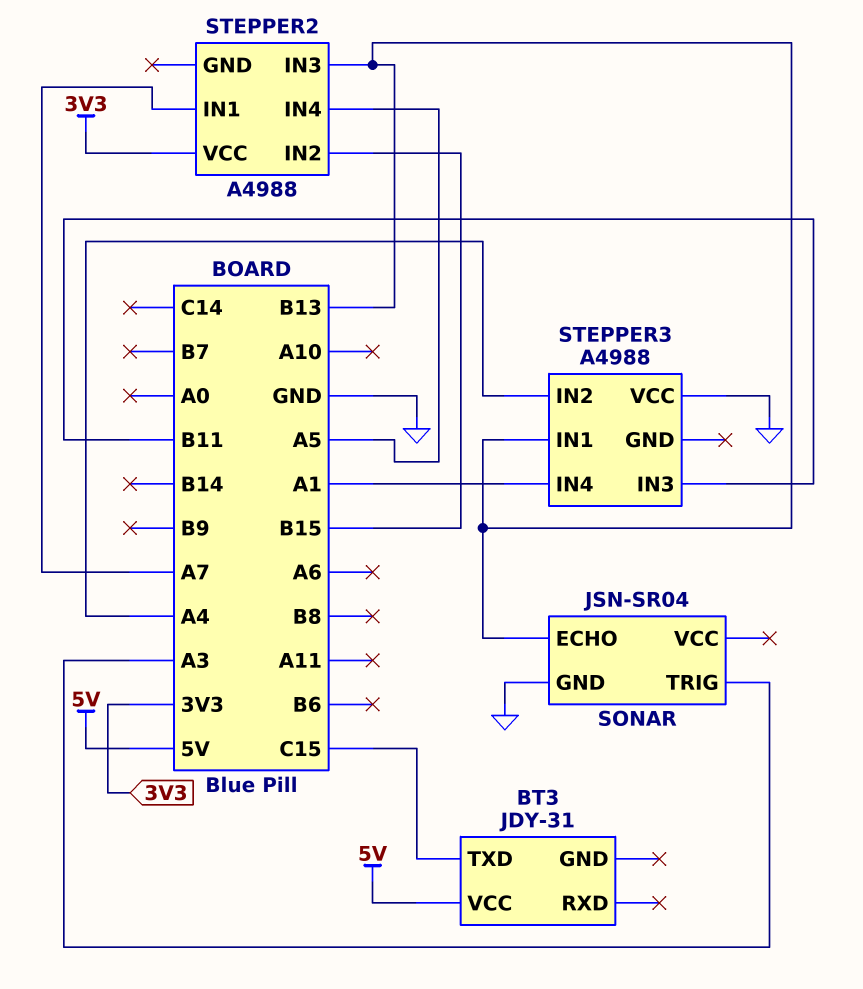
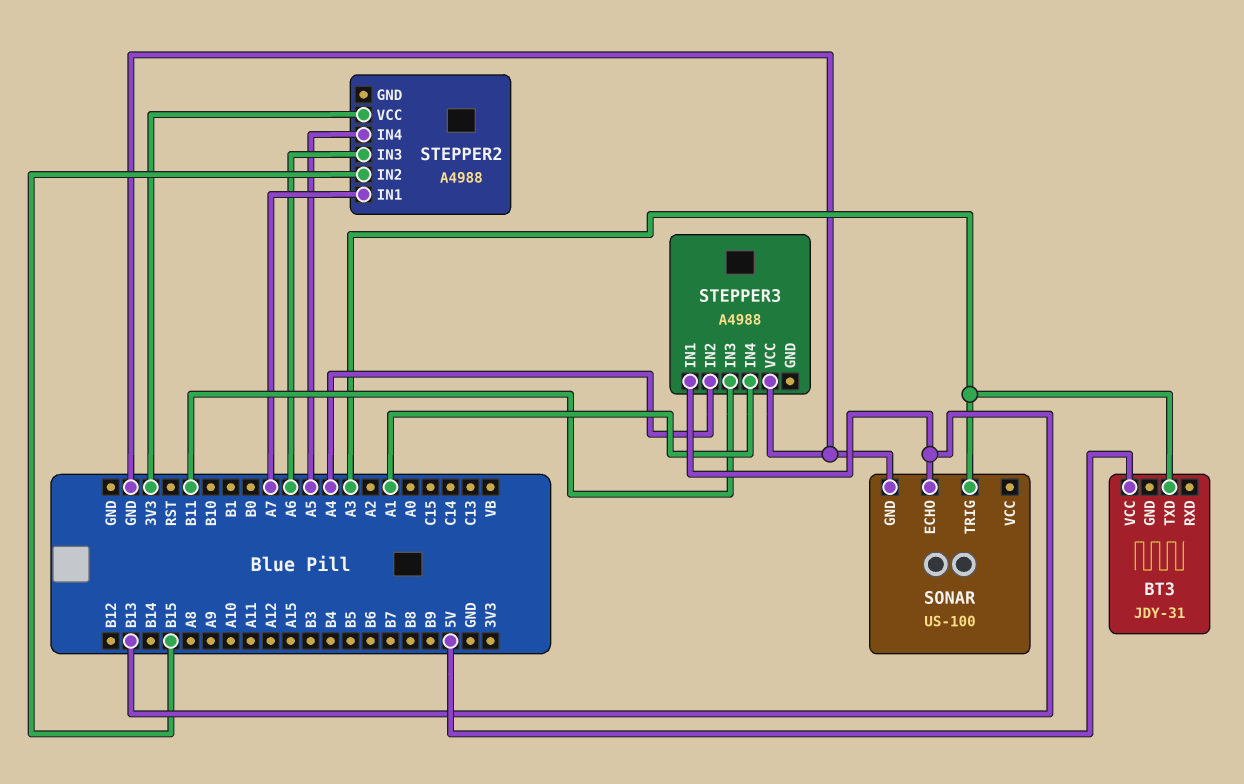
BT3 pin TXD: C15 -> A3
SONAR: JSN-SR04 -> US-100
STEPPER2 pin IN3: B13 -> A6

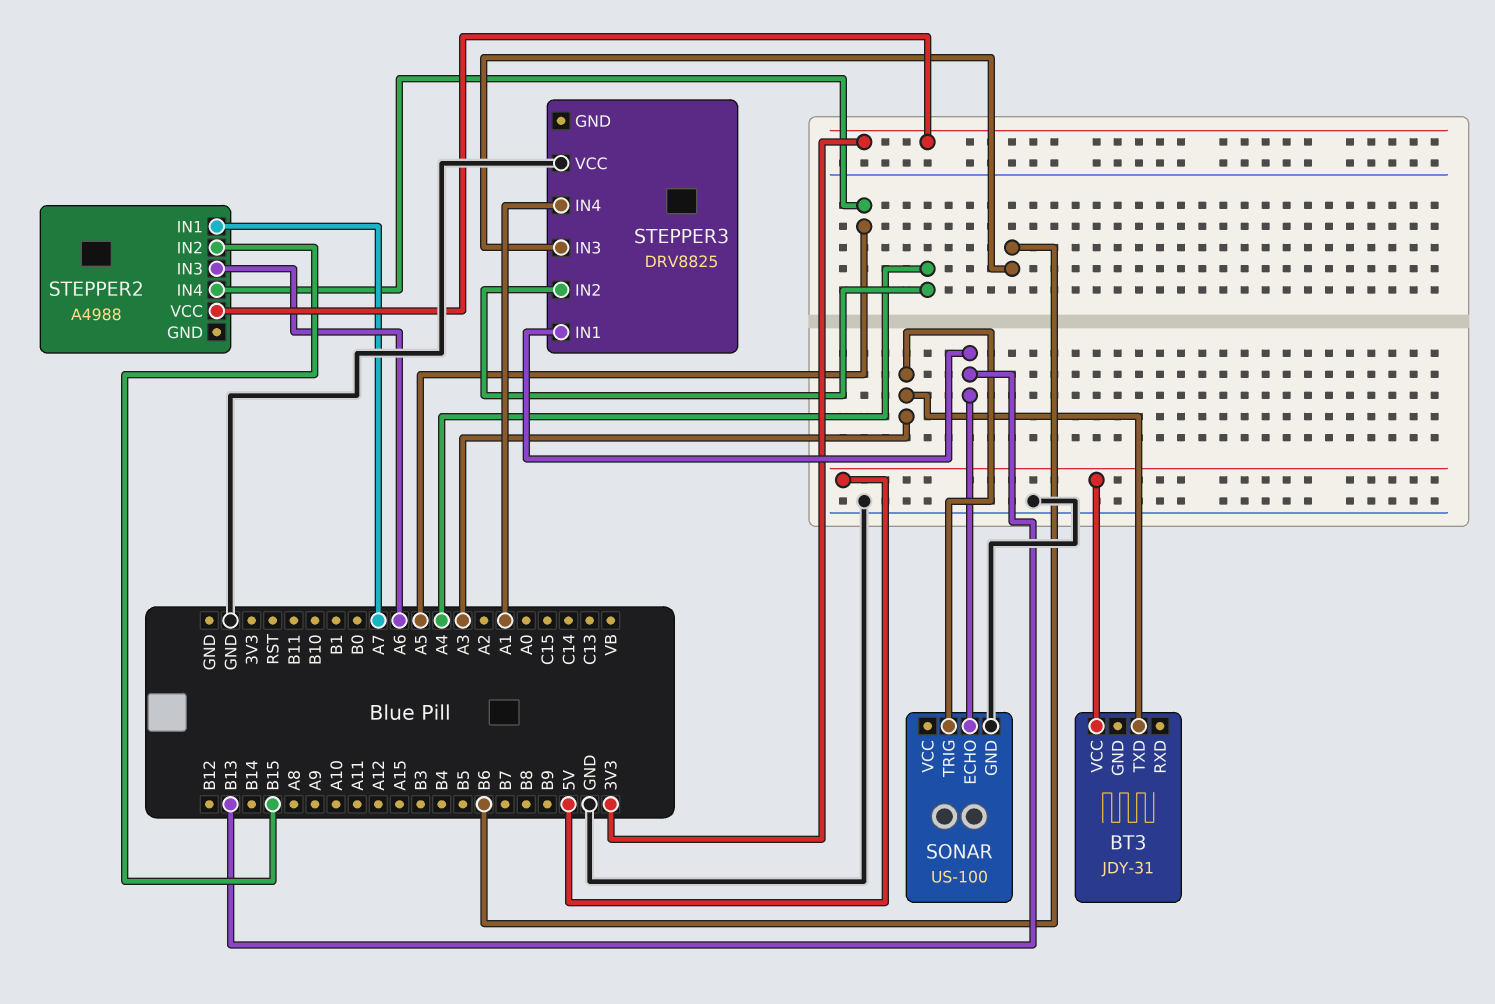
STEPPER3: A4988 -> DRV8825
STEPPER3 pin IN3: B11 -> B6

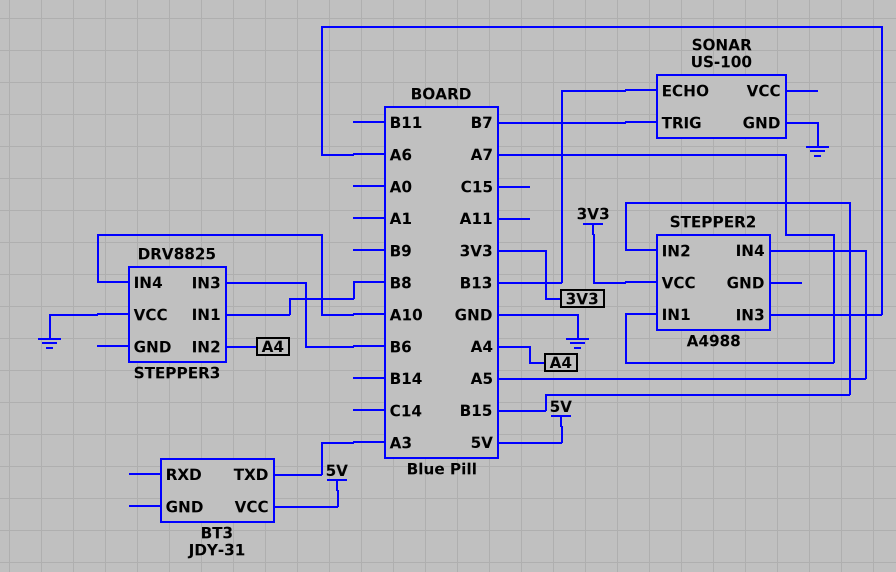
SONAR pin TRIG: A3 -> B7
STEPPER3 pin IN1: B13 -> B8
STEPPER3 pin IN4: A1 -> A10

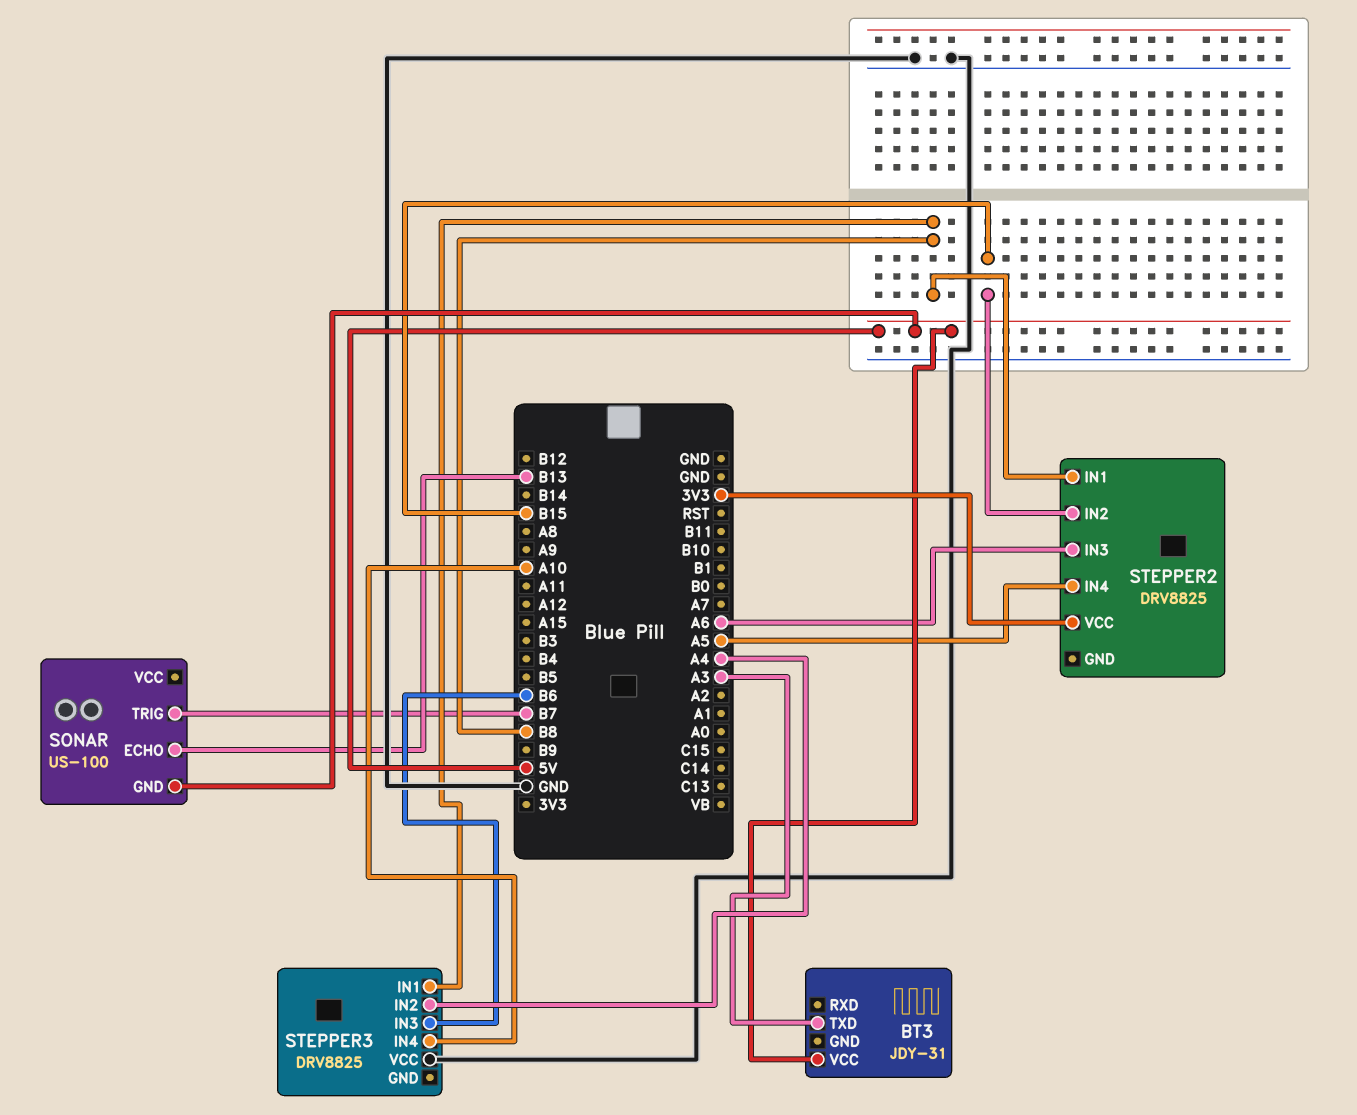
SONAR pin GND: GND -> 5V
STEPPER2: A4988 -> DRV8825
STEPPER2 pin IN1: A7 -> B8

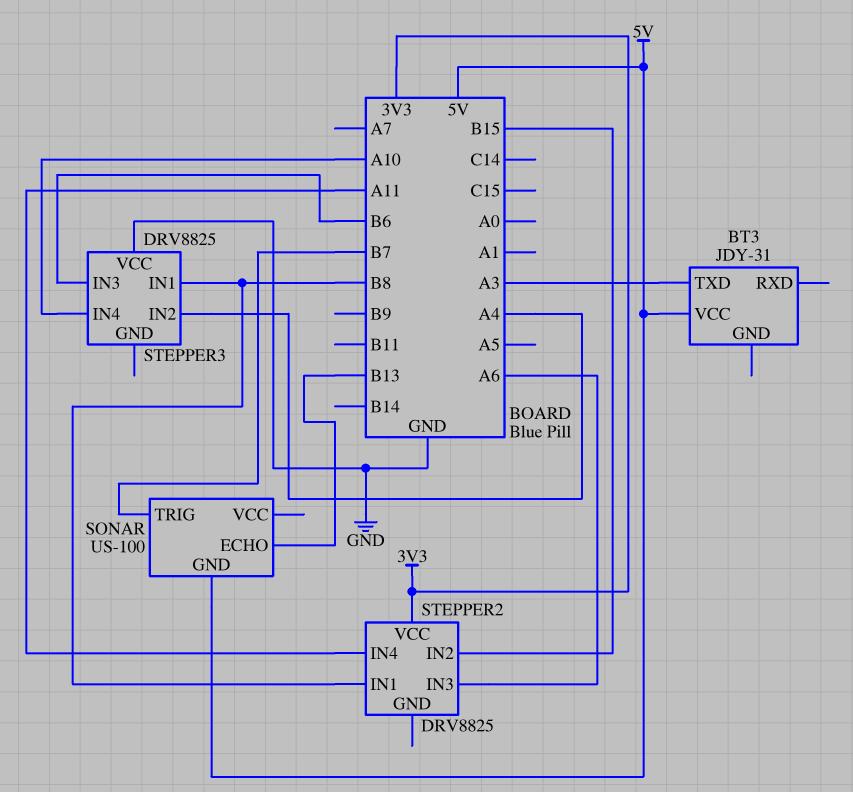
STEPPER2 pin IN4: A5 -> A11

